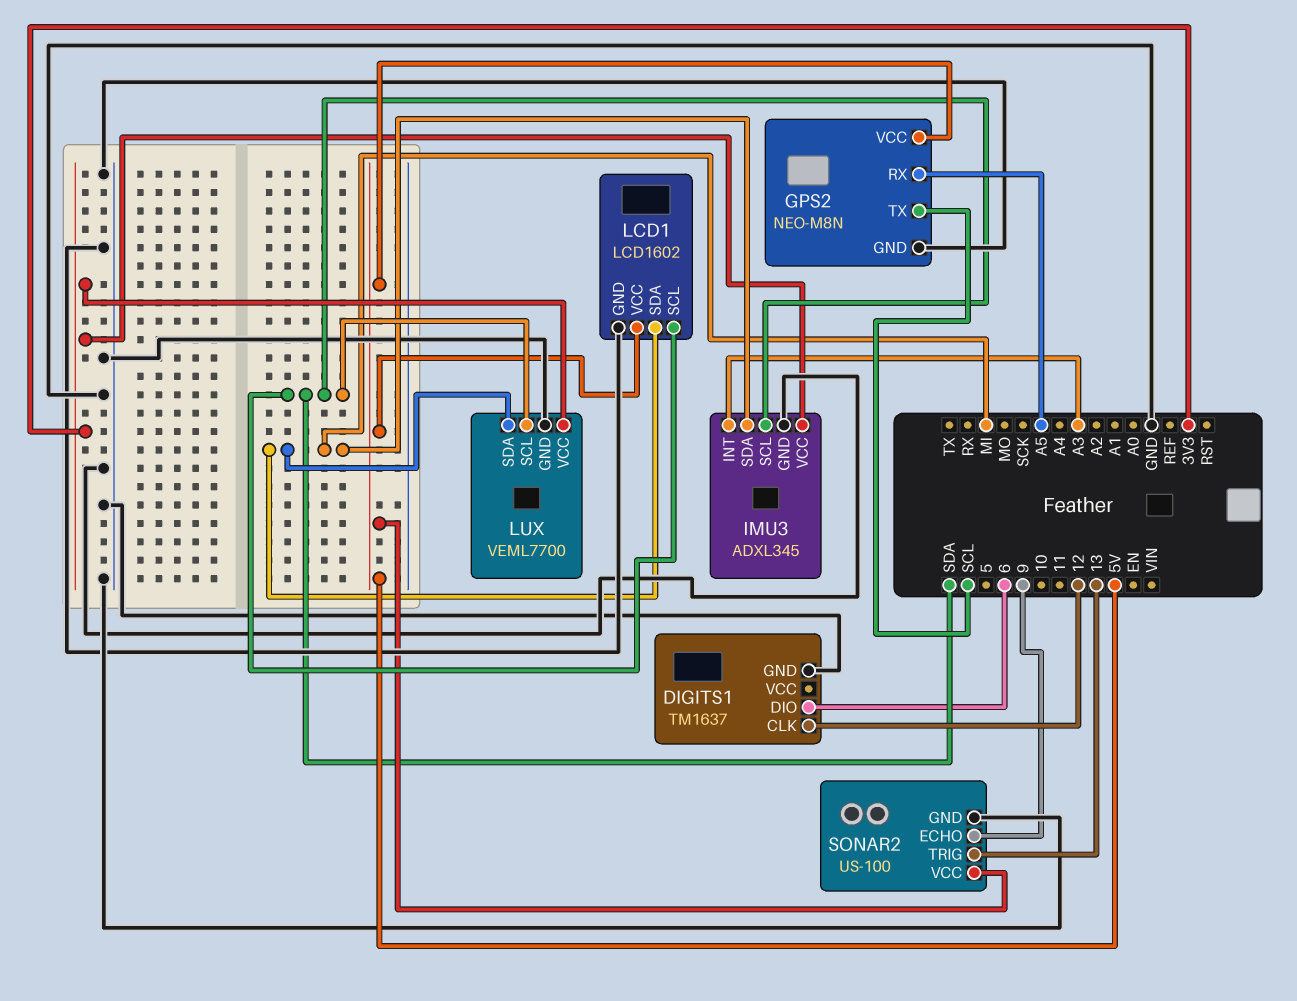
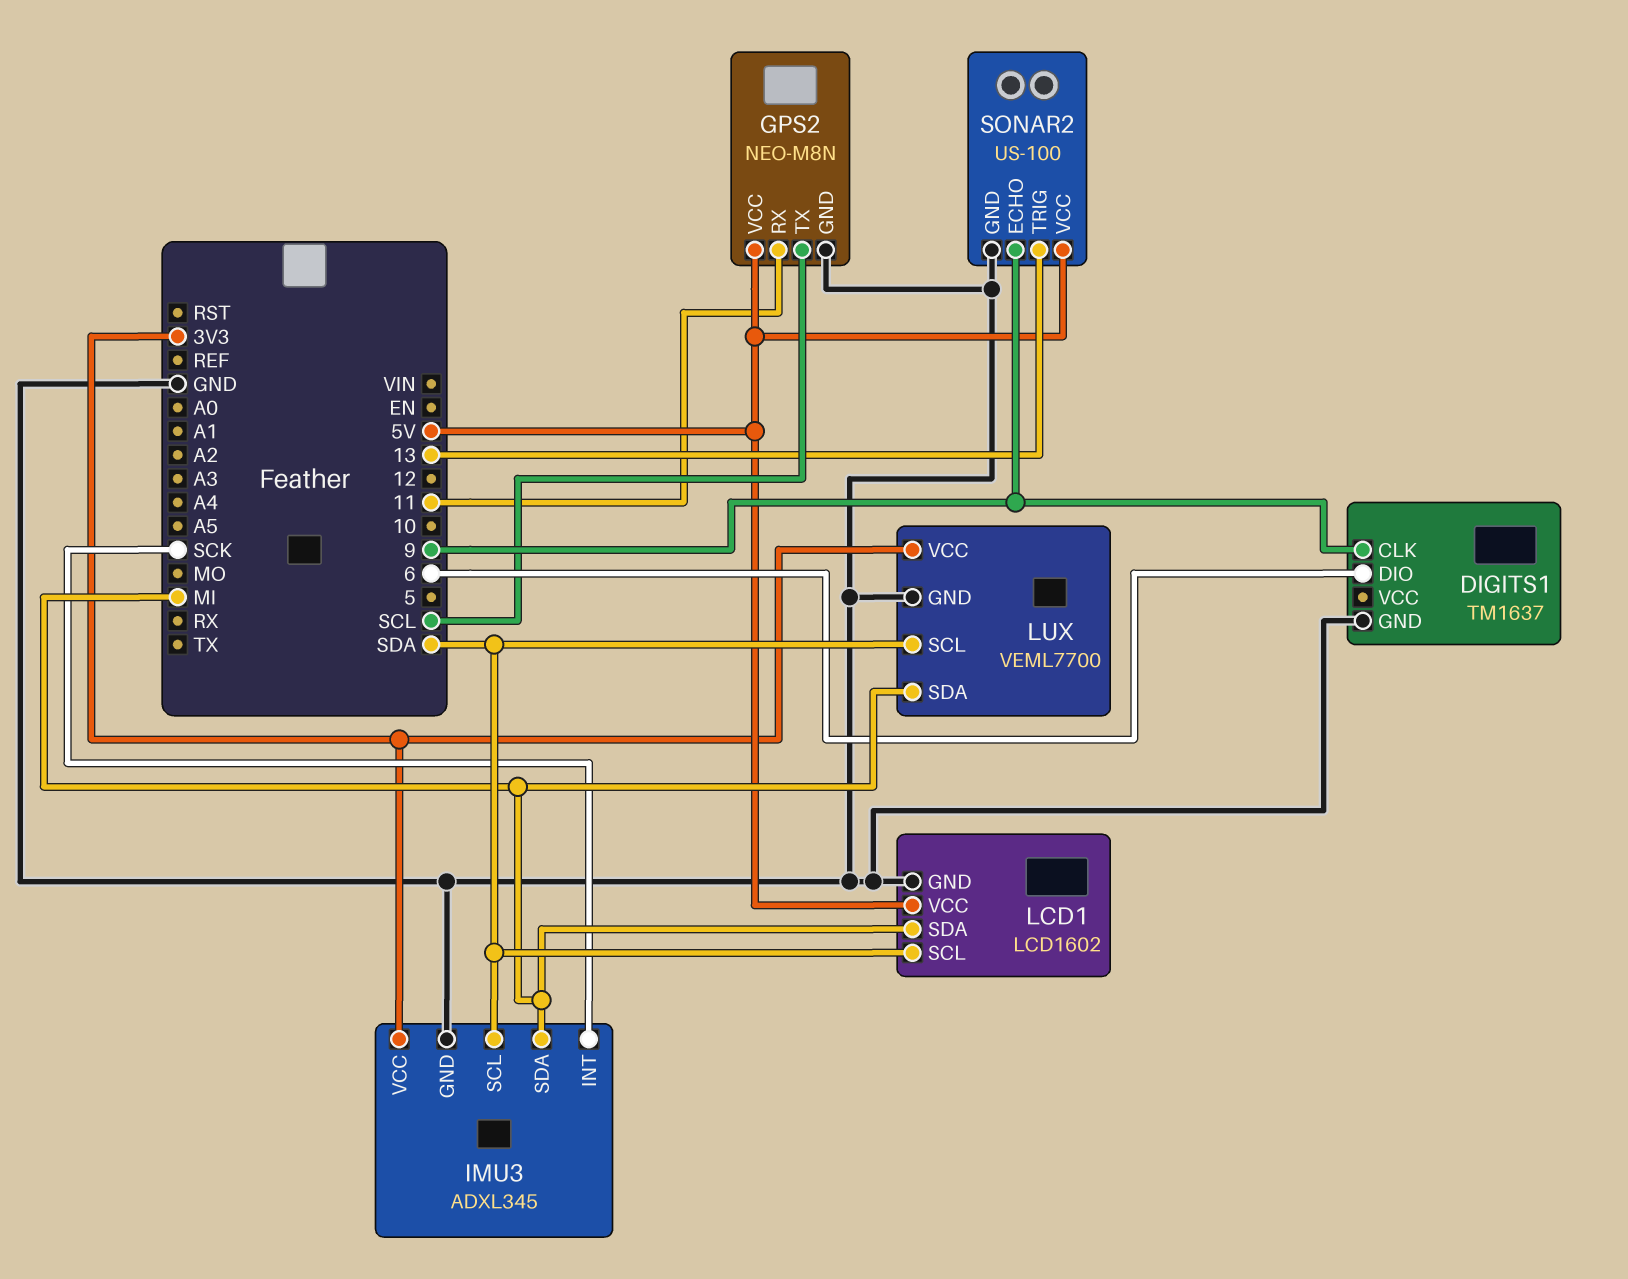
DIGITS1 pin CLK: 12 -> 9
GPS2 pin RX: A5 -> 11
IMU3 pin INT: A3 -> SCK

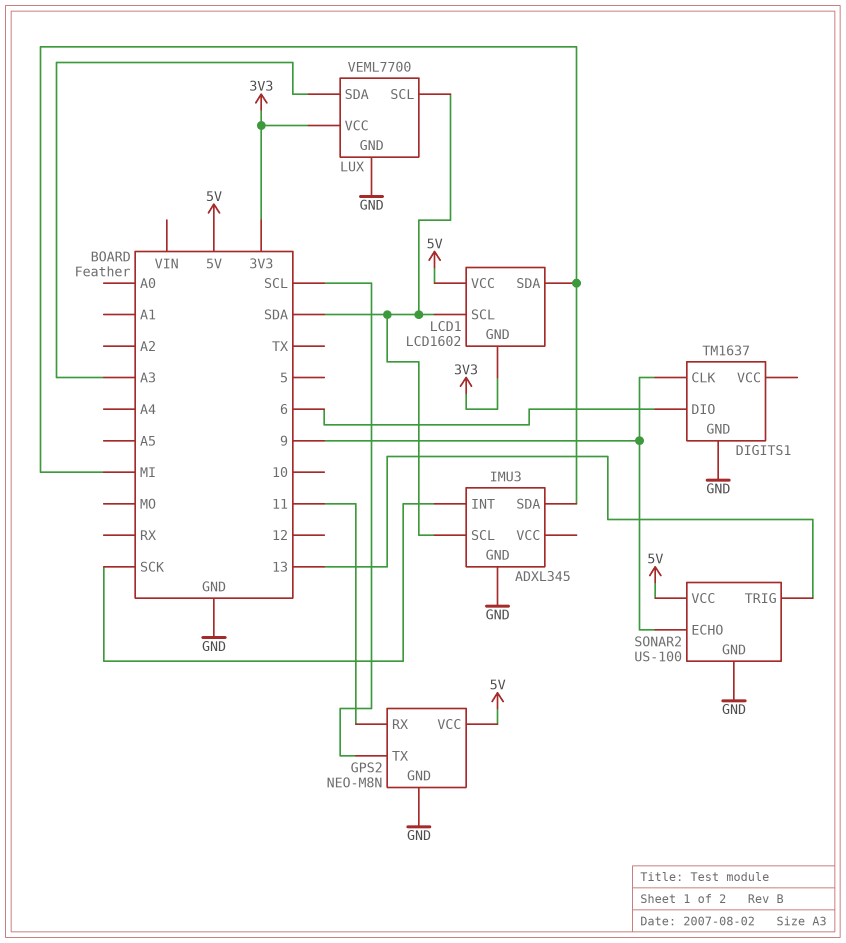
IMU3 pin VCC: 3V3 -> none
LCD1 pin GND: GND -> 3V3
LUX pin SDA: MI -> A3

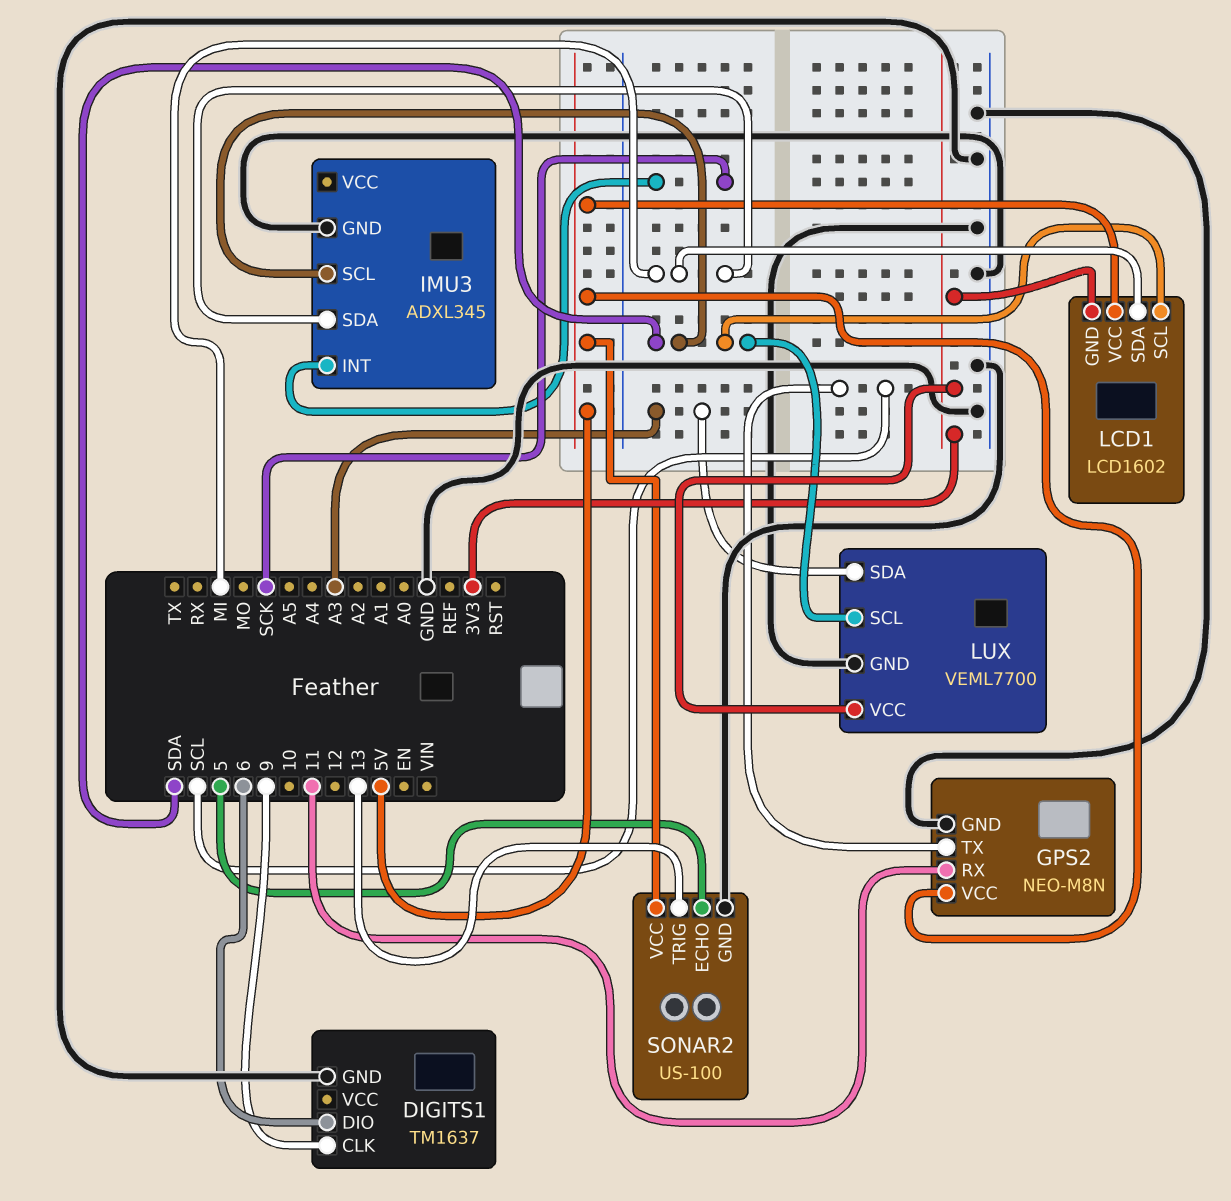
SONAR2 pin ECHO: 9 -> 5

